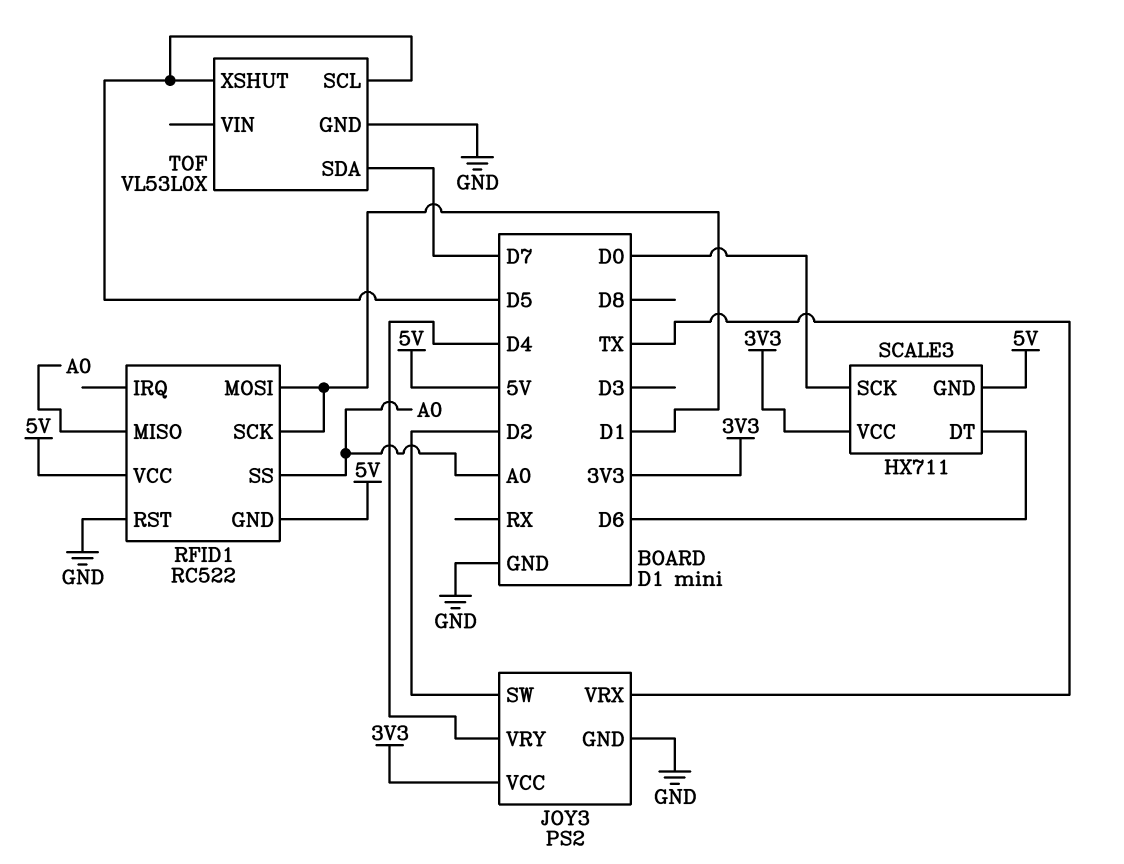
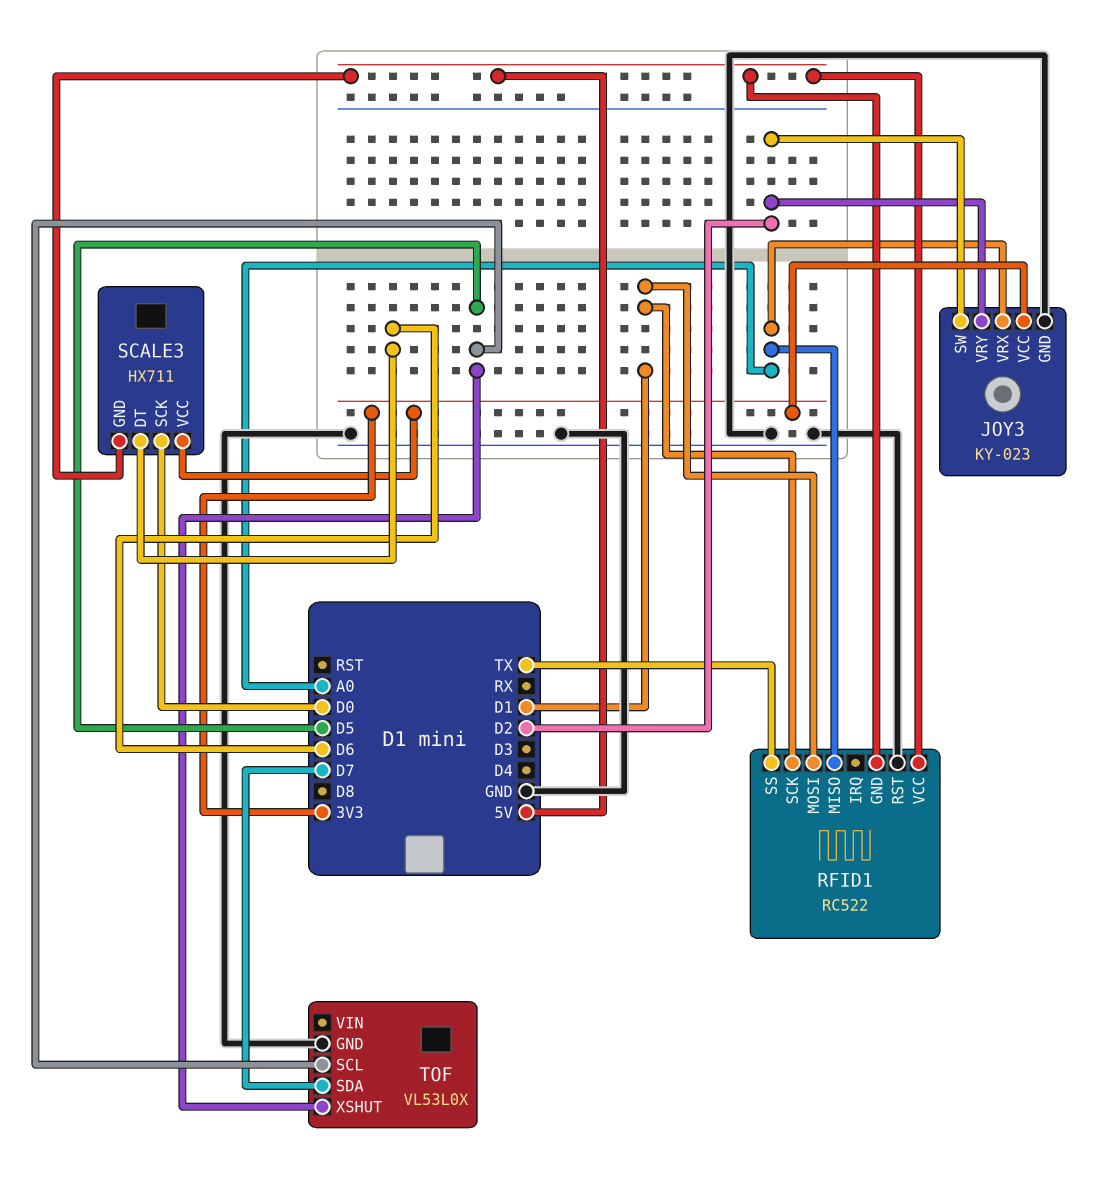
JOY3: PS2 -> KY-023
JOY3 pin VRX: TX -> A0
JOY3 pin VRY: D4 -> D2
RFID1 pin SS: A0 -> TX

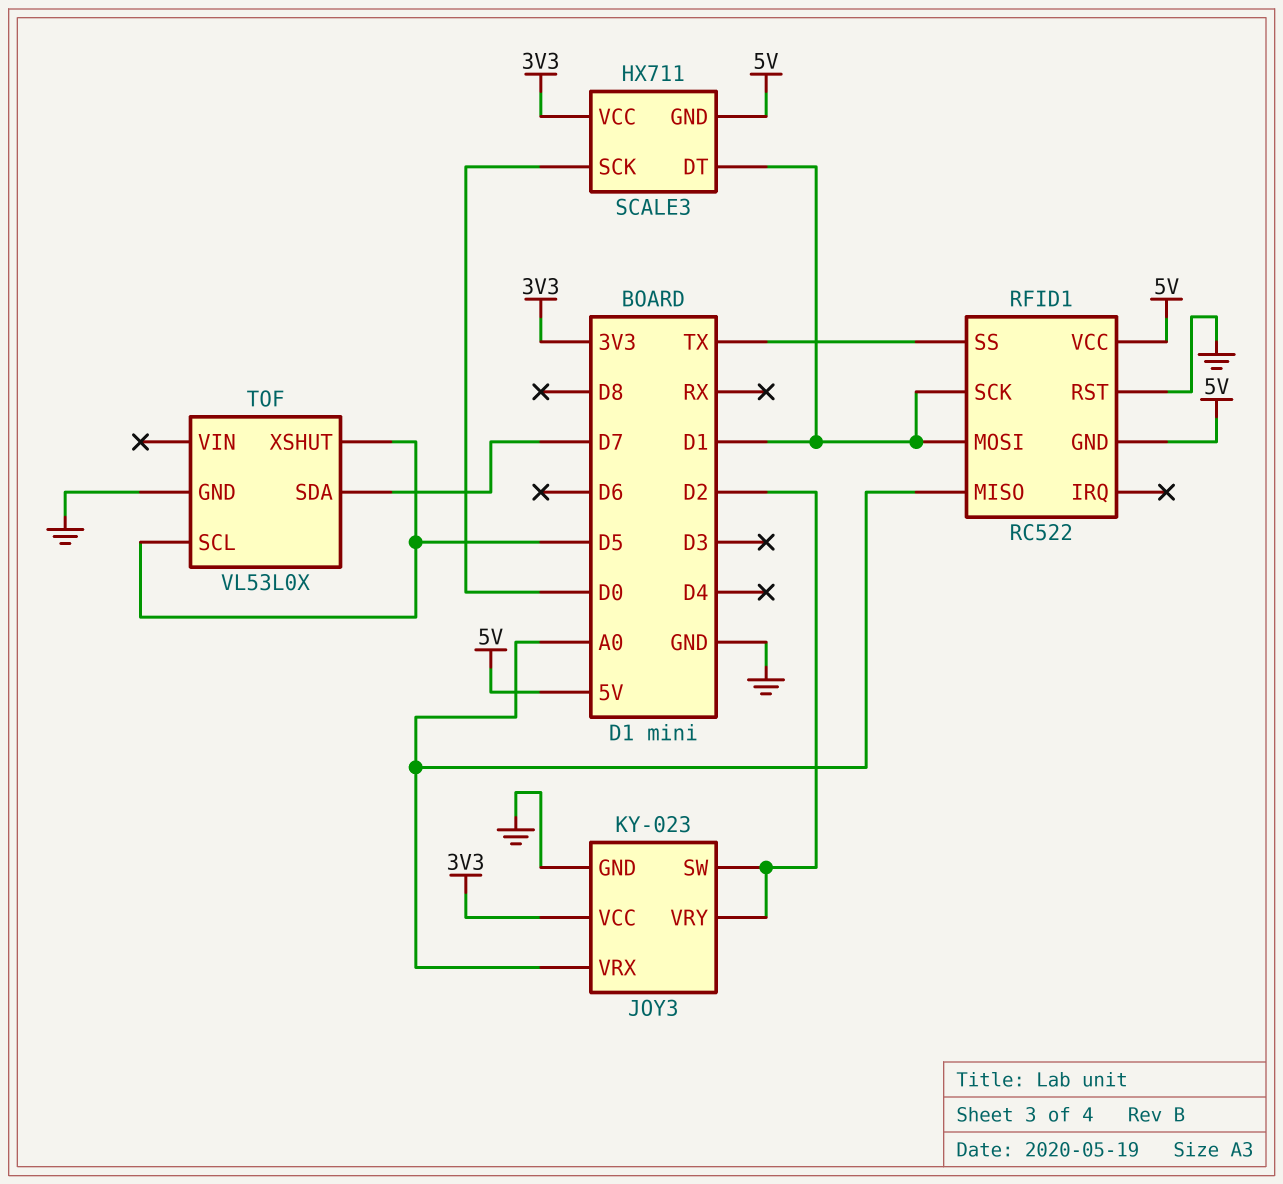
SCALE3 pin DT: D6 -> D1

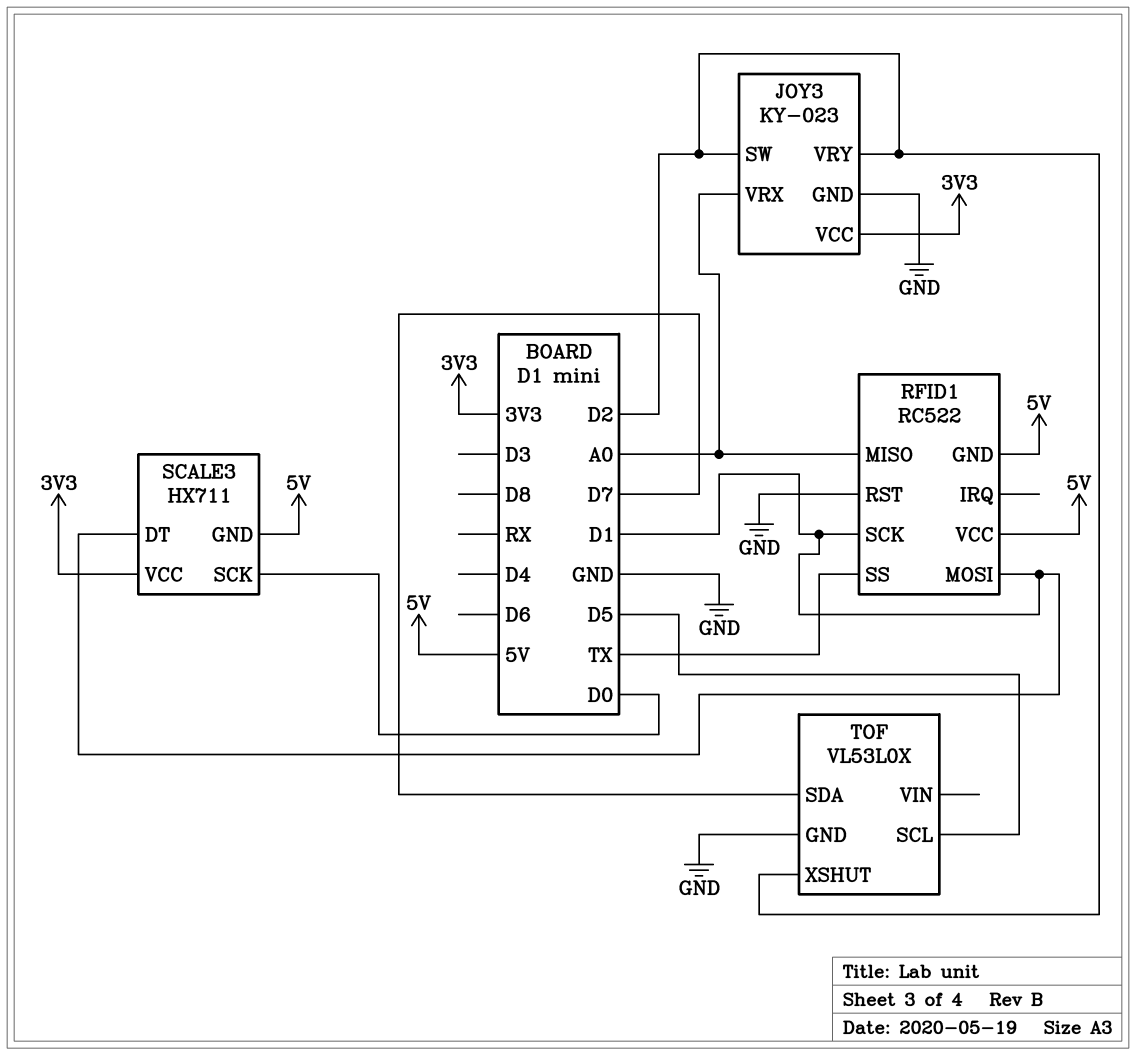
TOF pin XSHUT: D5 -> D2

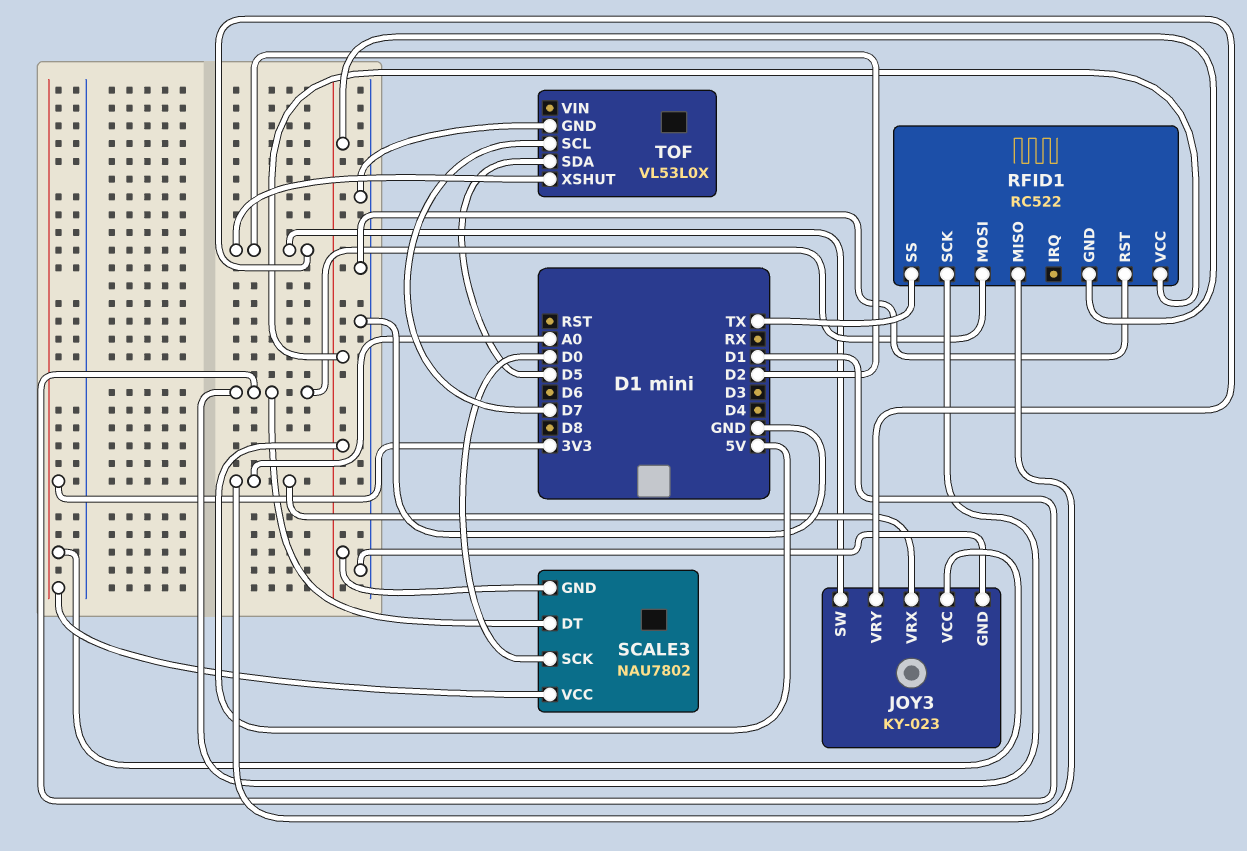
SCALE3: HX711 -> NAU7802
TOF pin SCL: D5 -> D7
TOF pin SDA: D7 -> D5

